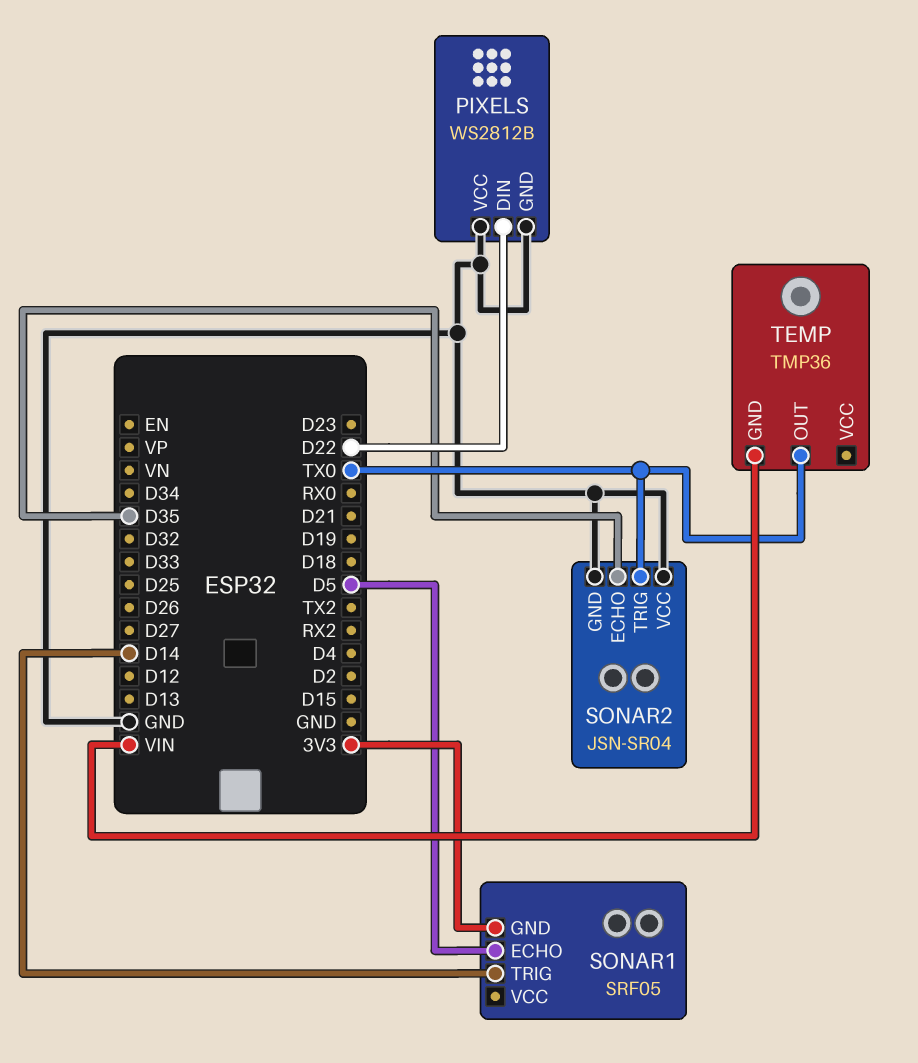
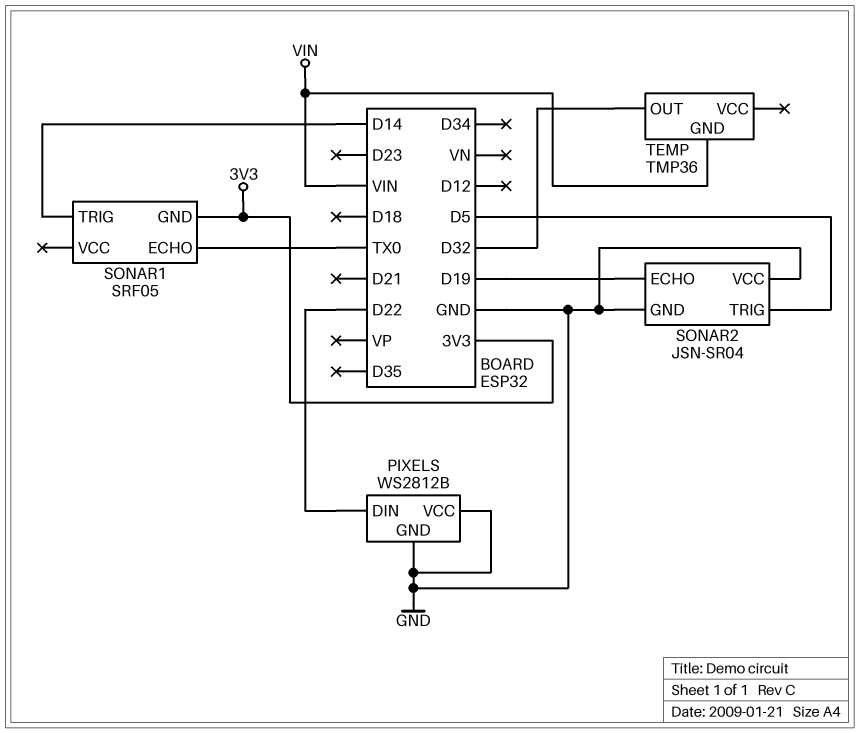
SONAR1 pin ECHO: D5 -> TX0
SONAR2 pin ECHO: D35 -> D19
SONAR2 pin TRIG: TX0 -> D5
TEMP pin OUT: TX0 -> D32

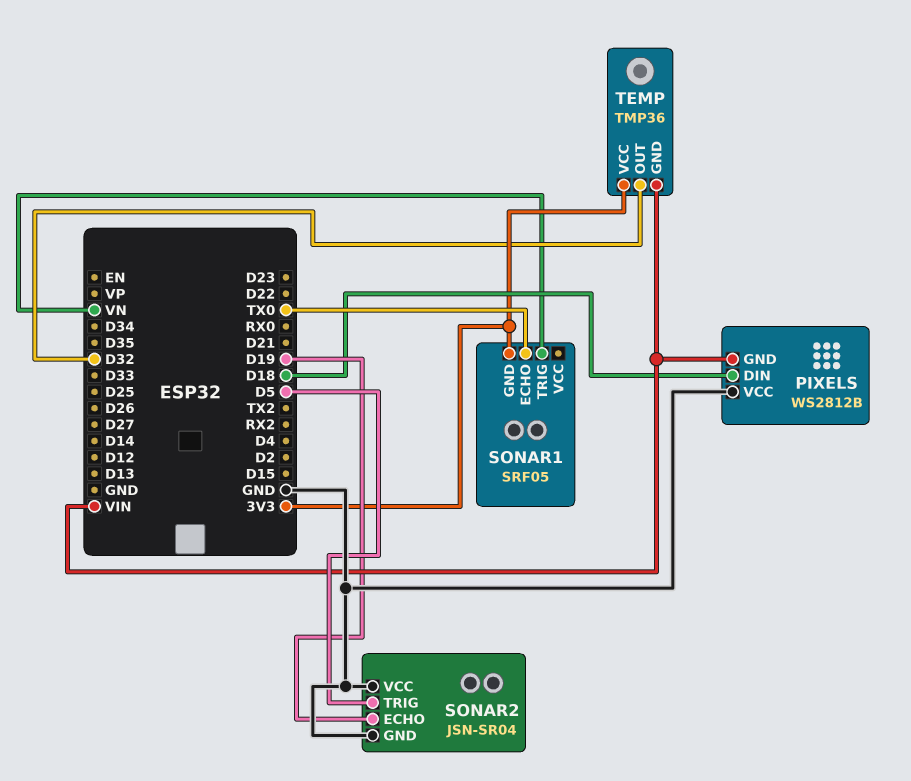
PIXELS pin DIN: D22 -> D18
PIXELS pin GND: GND -> VIN
SONAR1 pin TRIG: D14 -> VN
TEMP pin VCC: none -> 3V3

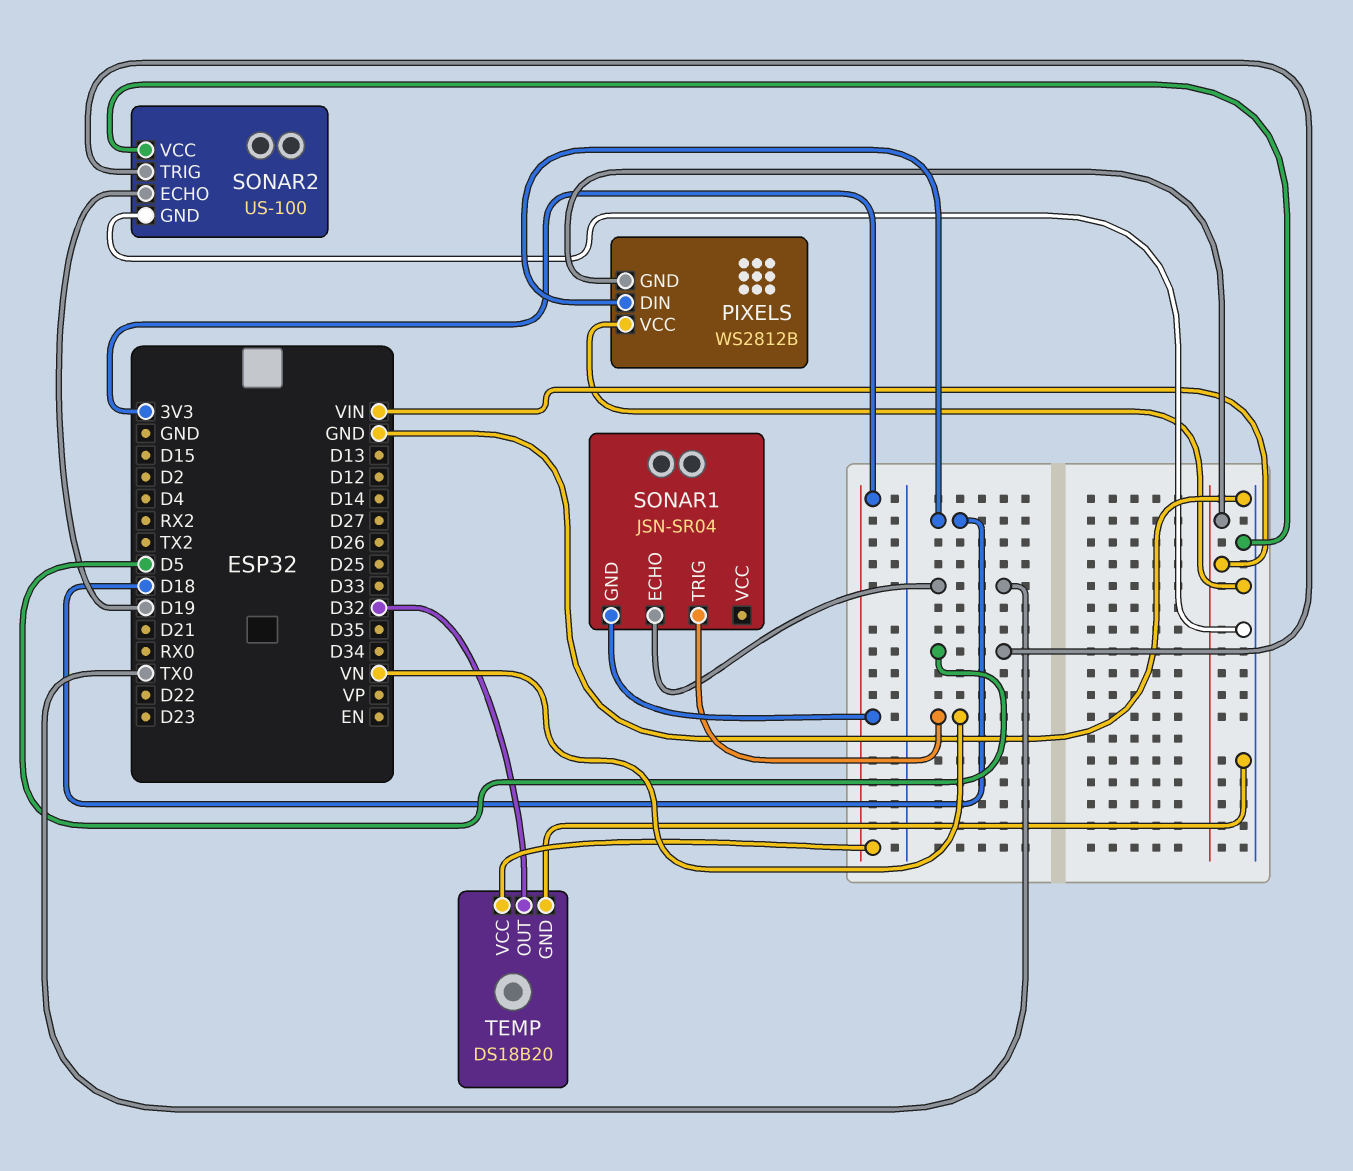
SONAR1: SRF05 -> JSN-SR04
SONAR2: JSN-SR04 -> US-100
TEMP: TMP36 -> DS18B20
TEMP pin GND: VIN -> GND

